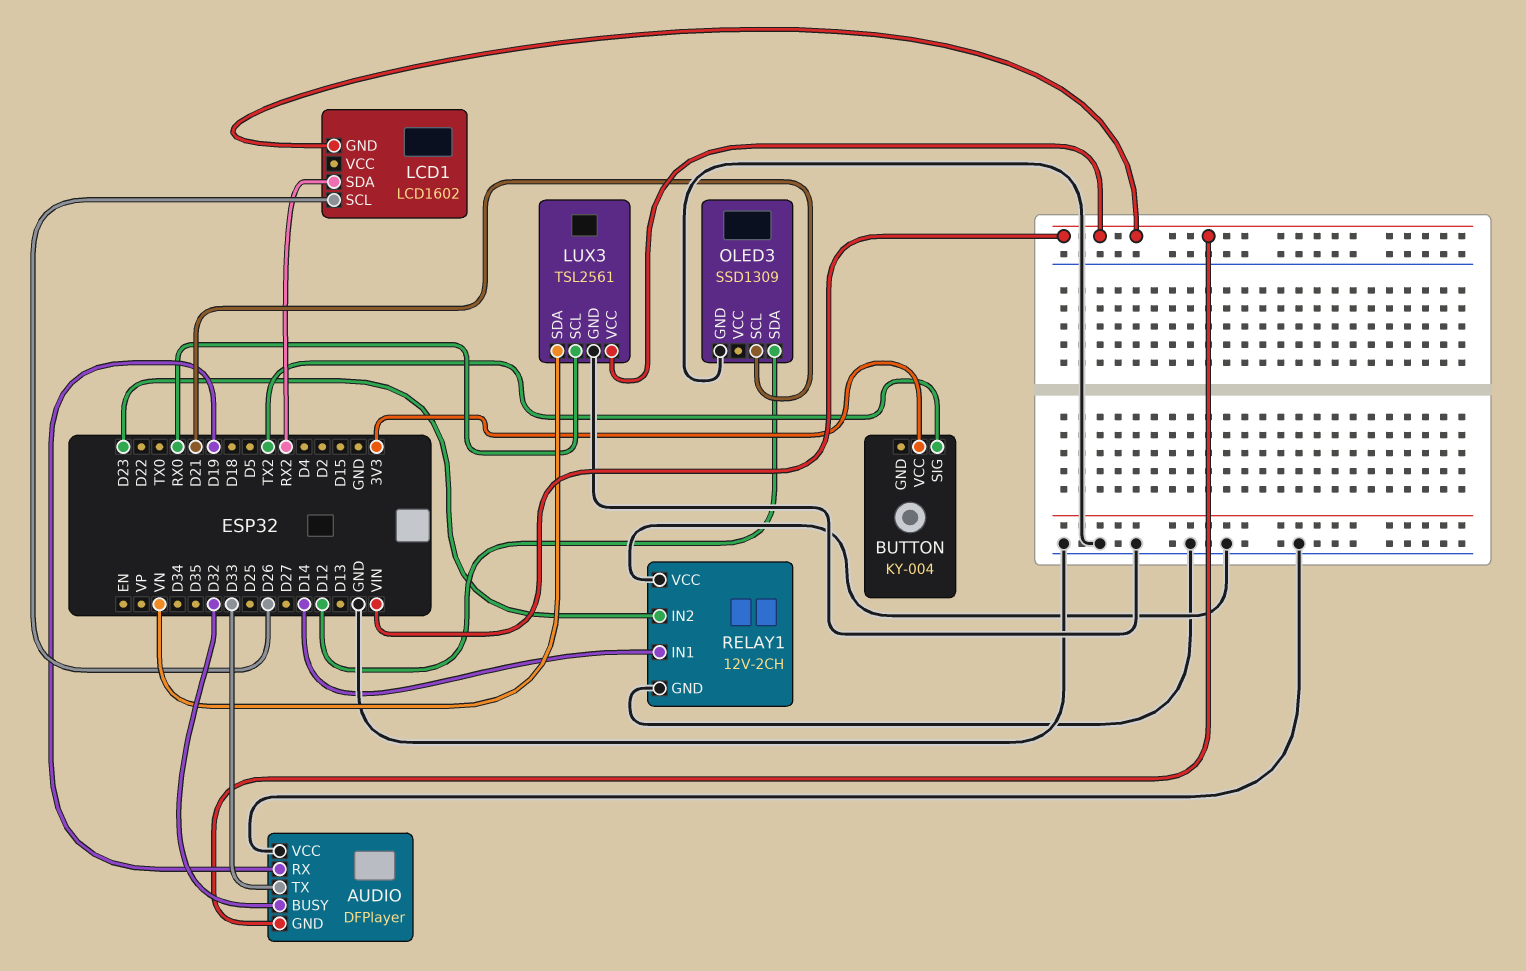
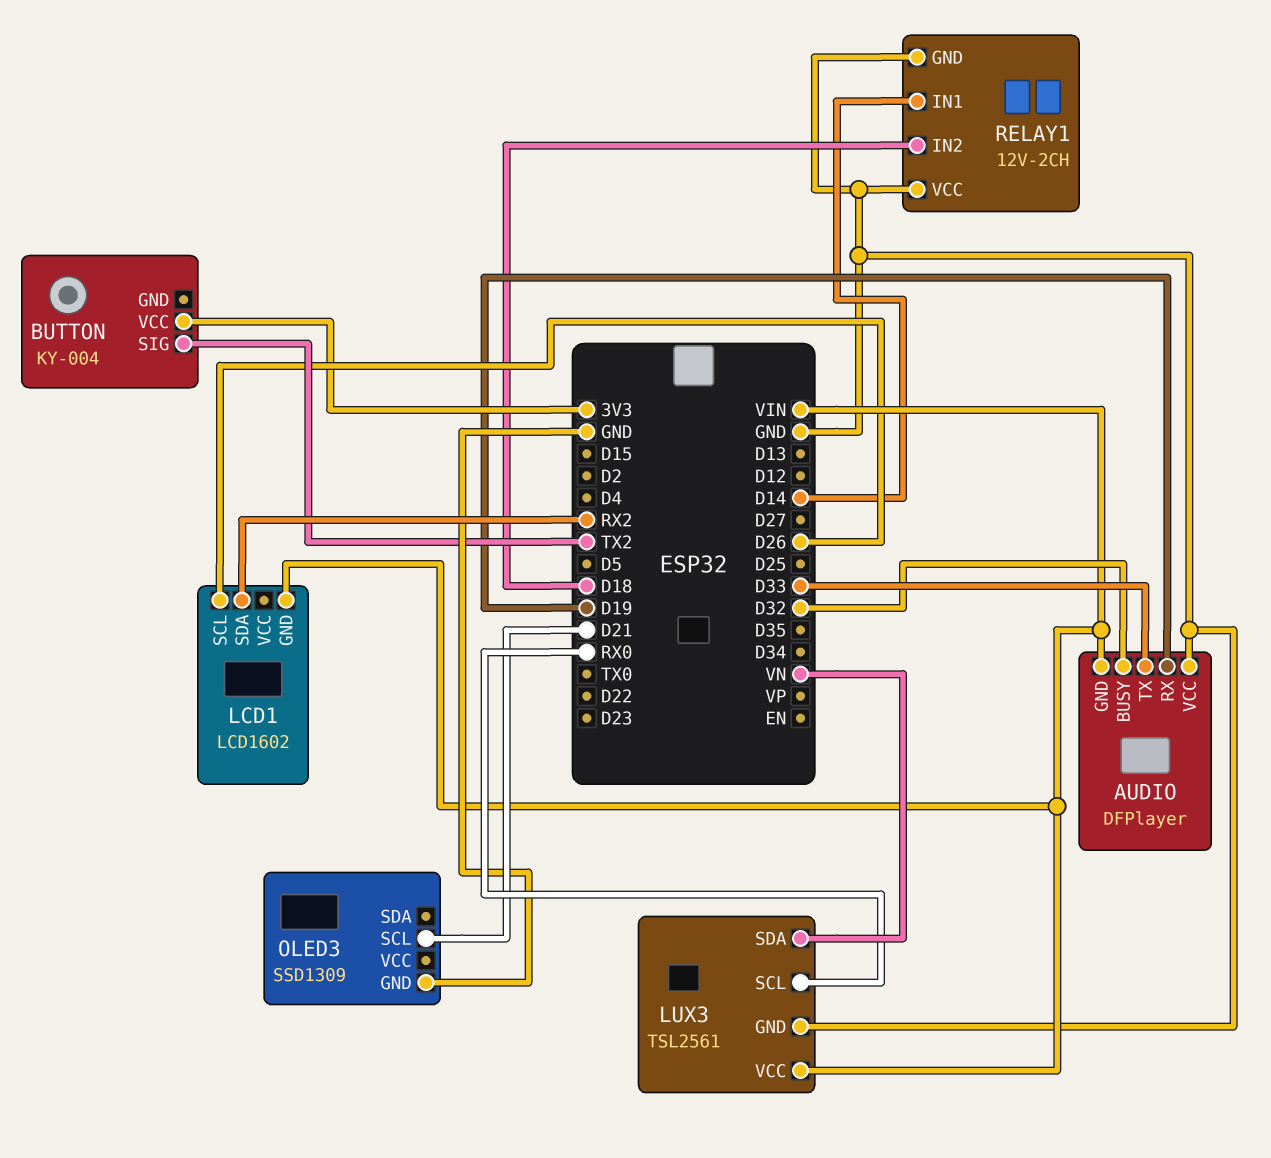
OLED3 pin SDA: D12 -> none
RELAY1 pin IN2: D23 -> D18

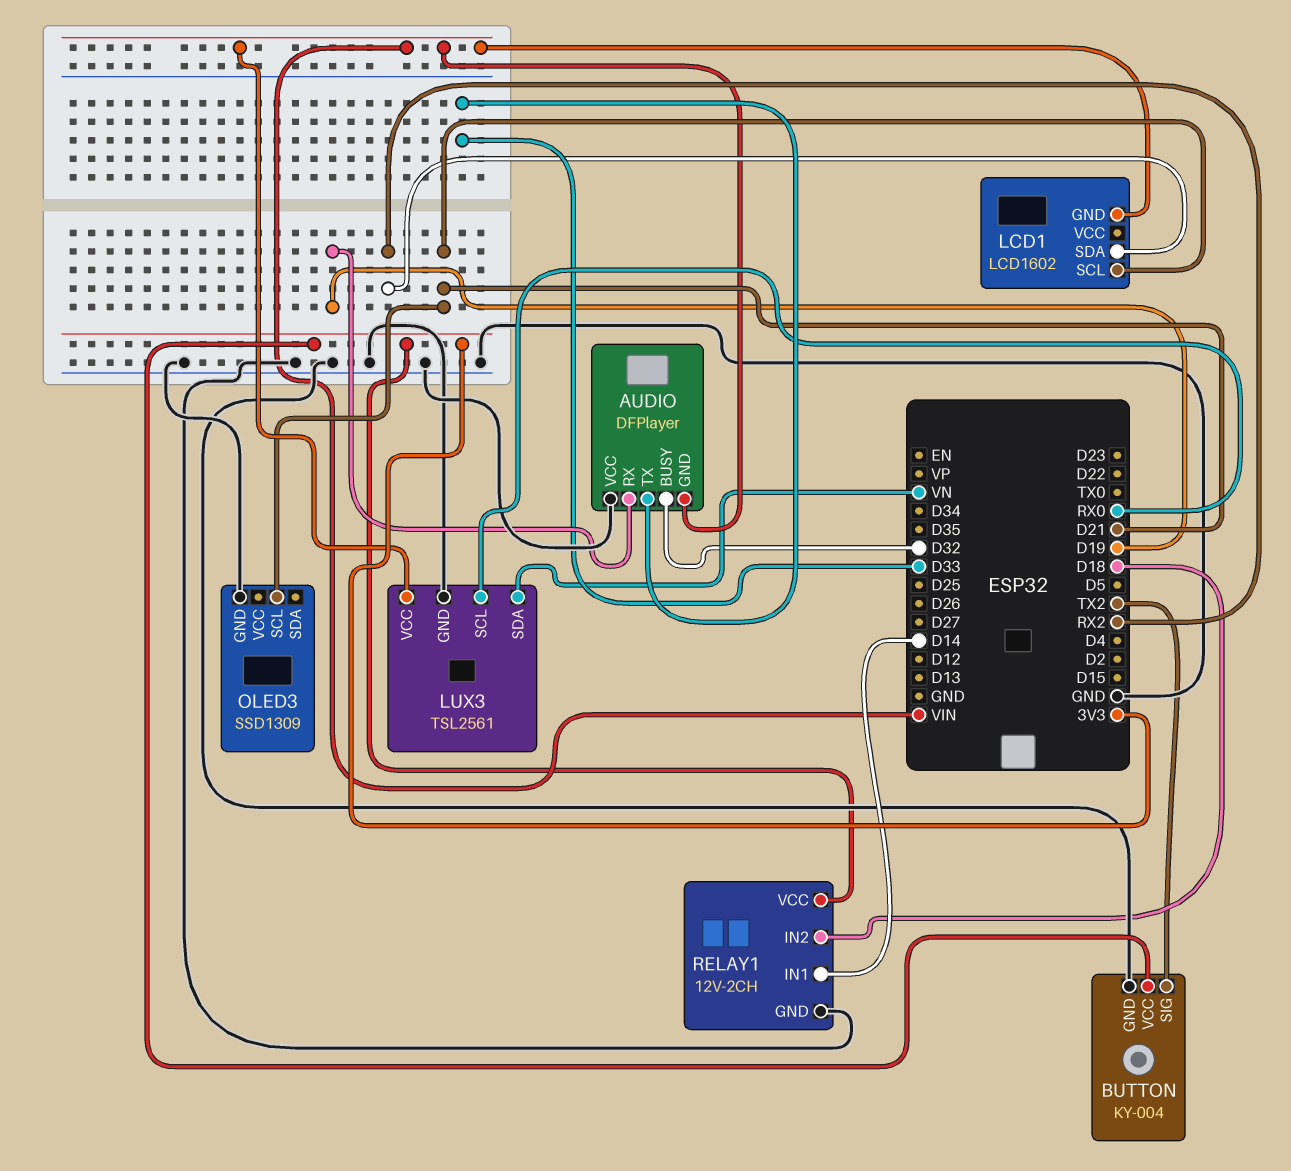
BUTTON pin GND: none -> GND
LCD1 pin SCL: D26 -> D21
RELAY1 pin VCC: GND -> 3V3

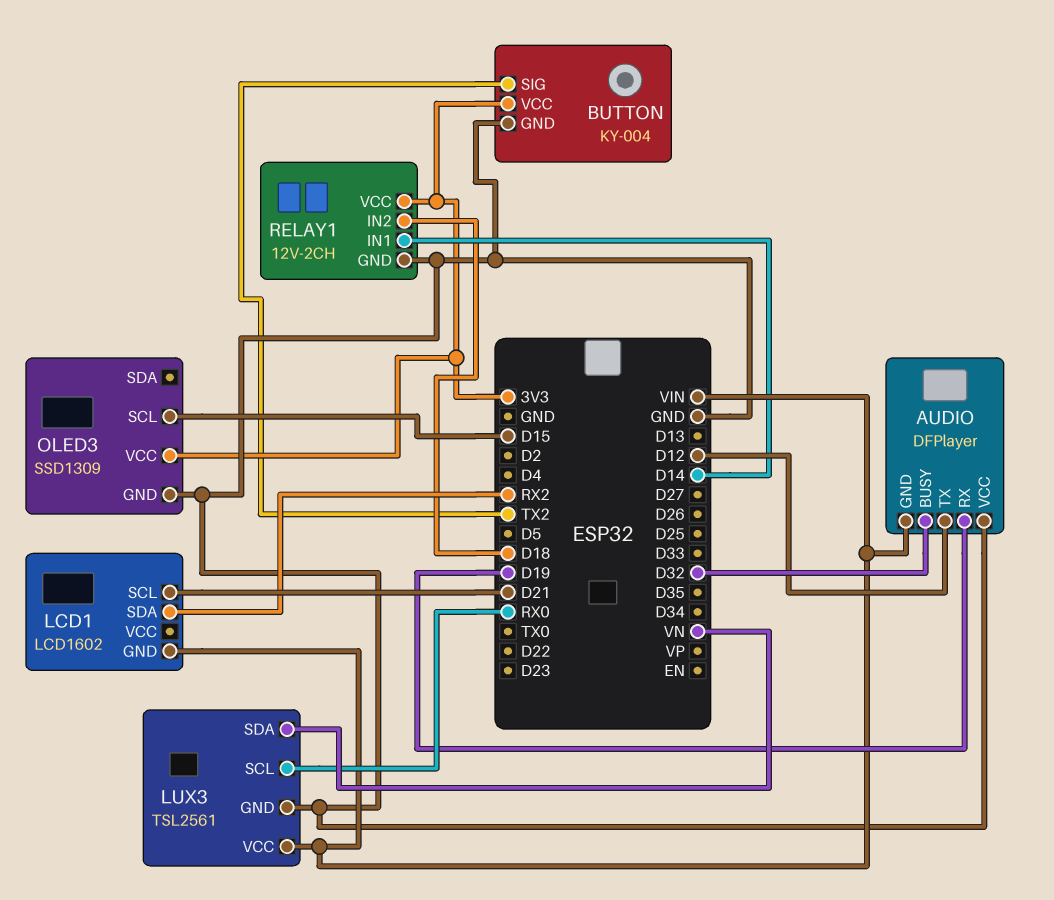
AUDIO pin TX: D33 -> D12
OLED3 pin SCL: D21 -> D15
OLED3 pin VCC: none -> 3V3

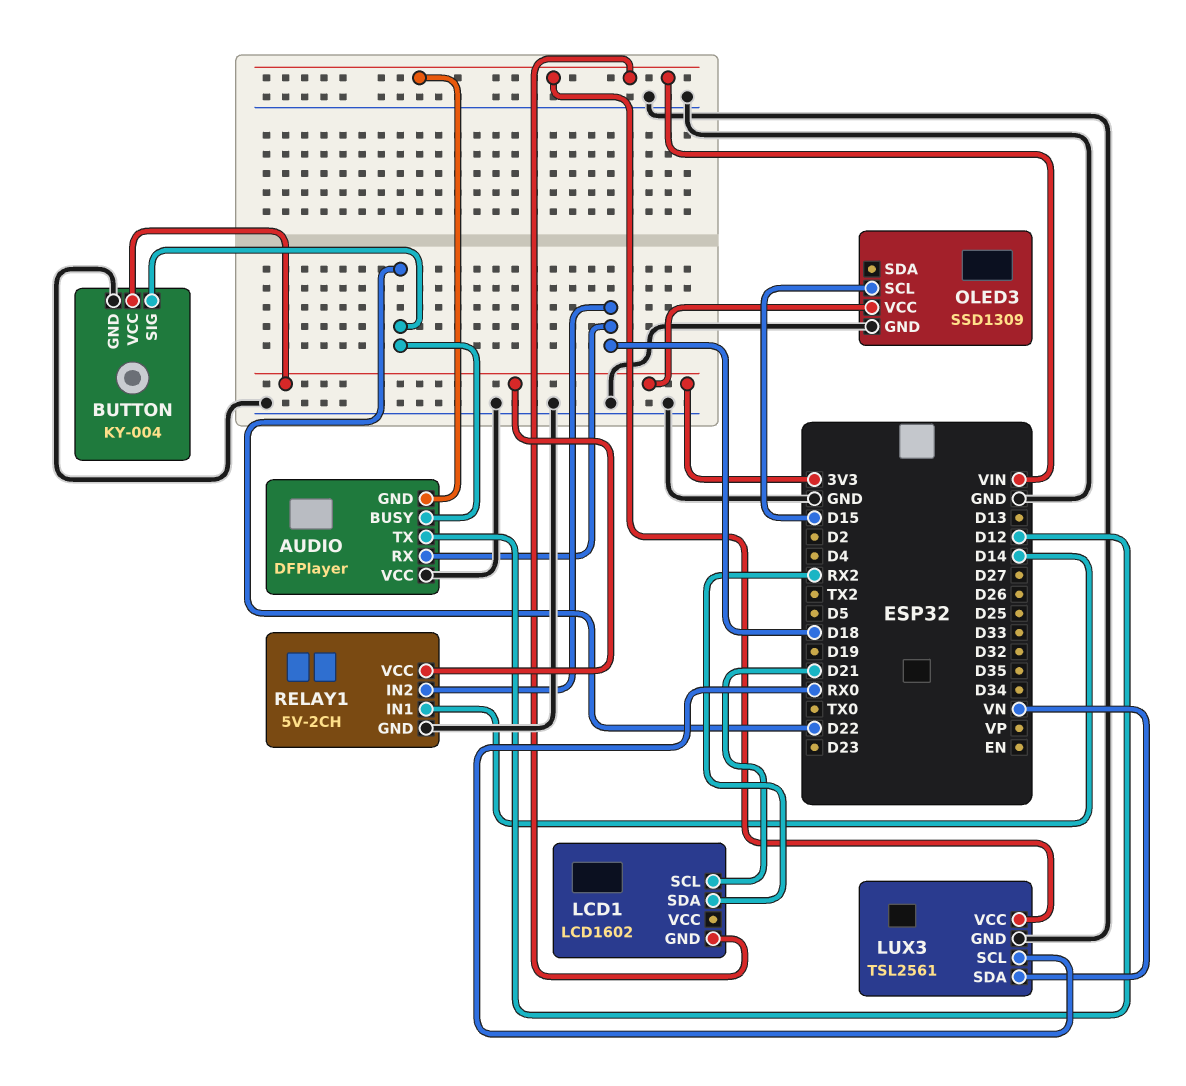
AUDIO pin BUSY: D32 -> D22
AUDIO pin RX: D19 -> D18
BUTTON pin SIG: TX2 -> D22
RELAY1: 12V-2CH -> 5V-2CH

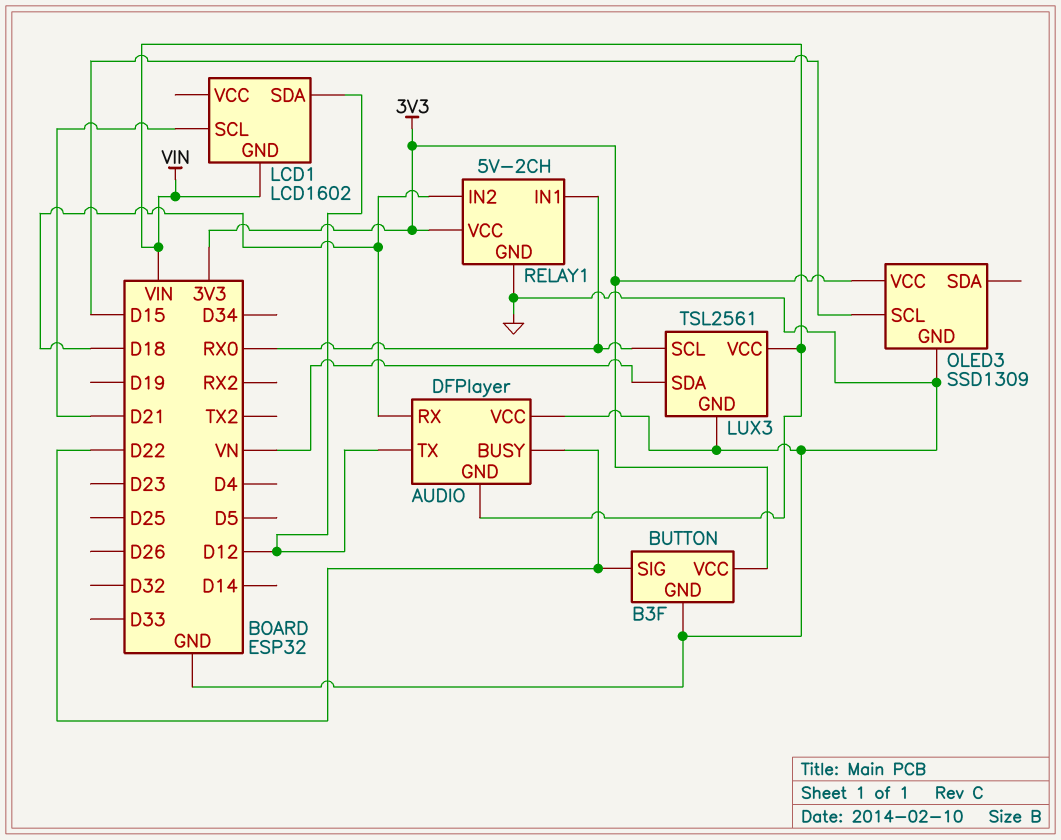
BUTTON: KY-004 -> B3F
LCD1 pin SDA: RX2 -> D12
RELAY1 pin IN1: D14 -> RX0

